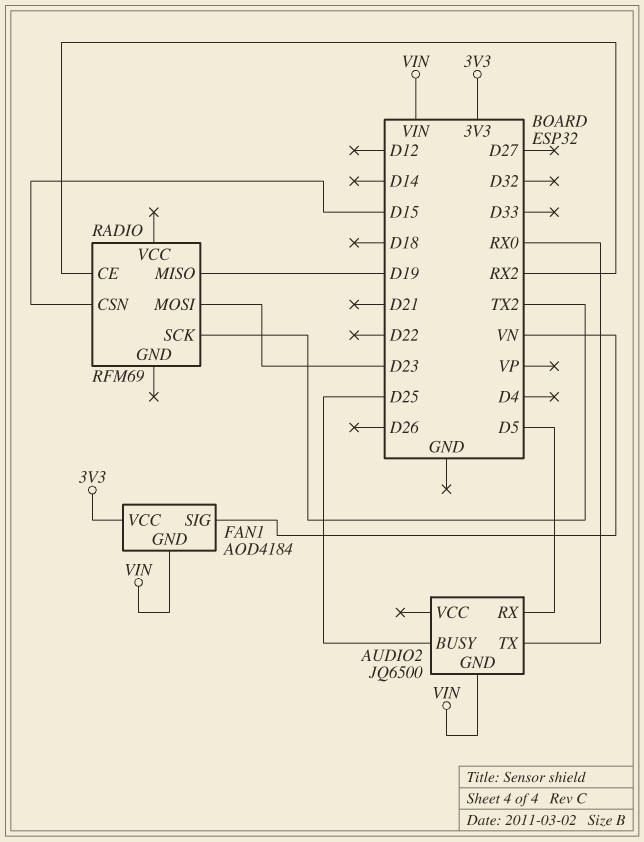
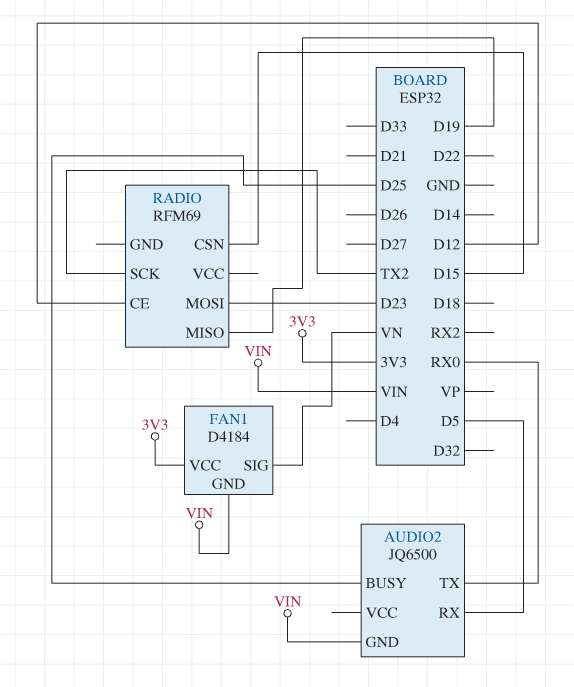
FAN1: AOD4184 -> D4184
RADIO pin CE: RX2 -> D12

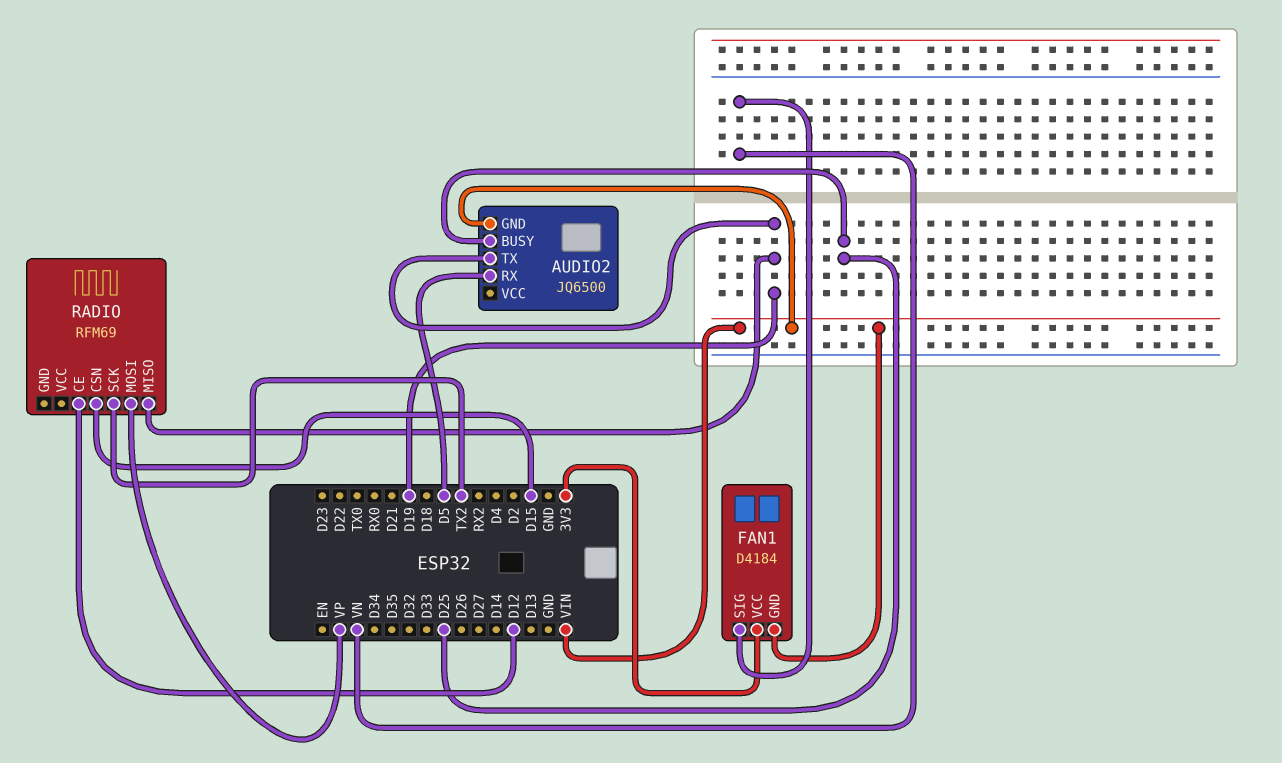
AUDIO2 pin TX: RX0 -> D19
RADIO pin MOSI: D23 -> VP

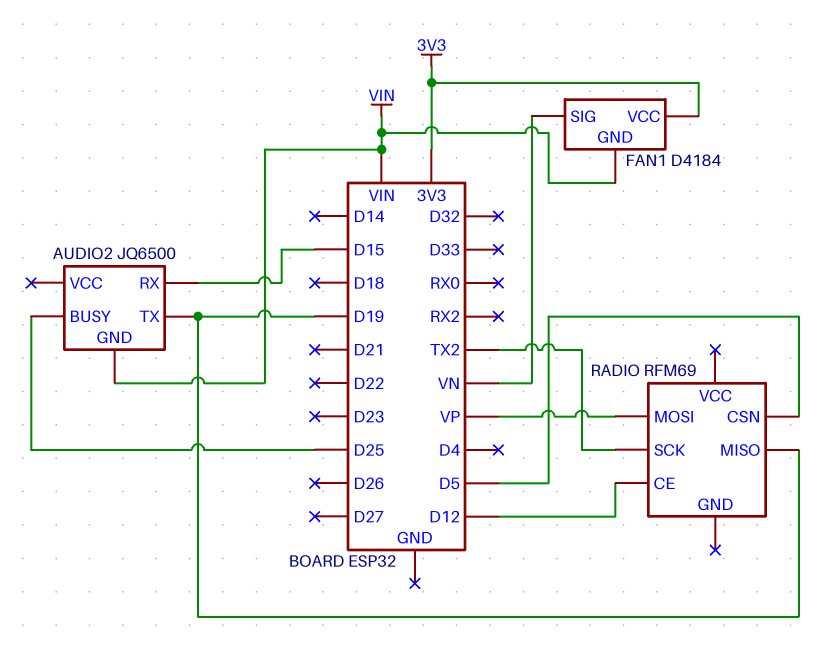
AUDIO2 pin RX: D5 -> D15
RADIO pin CSN: D15 -> D5

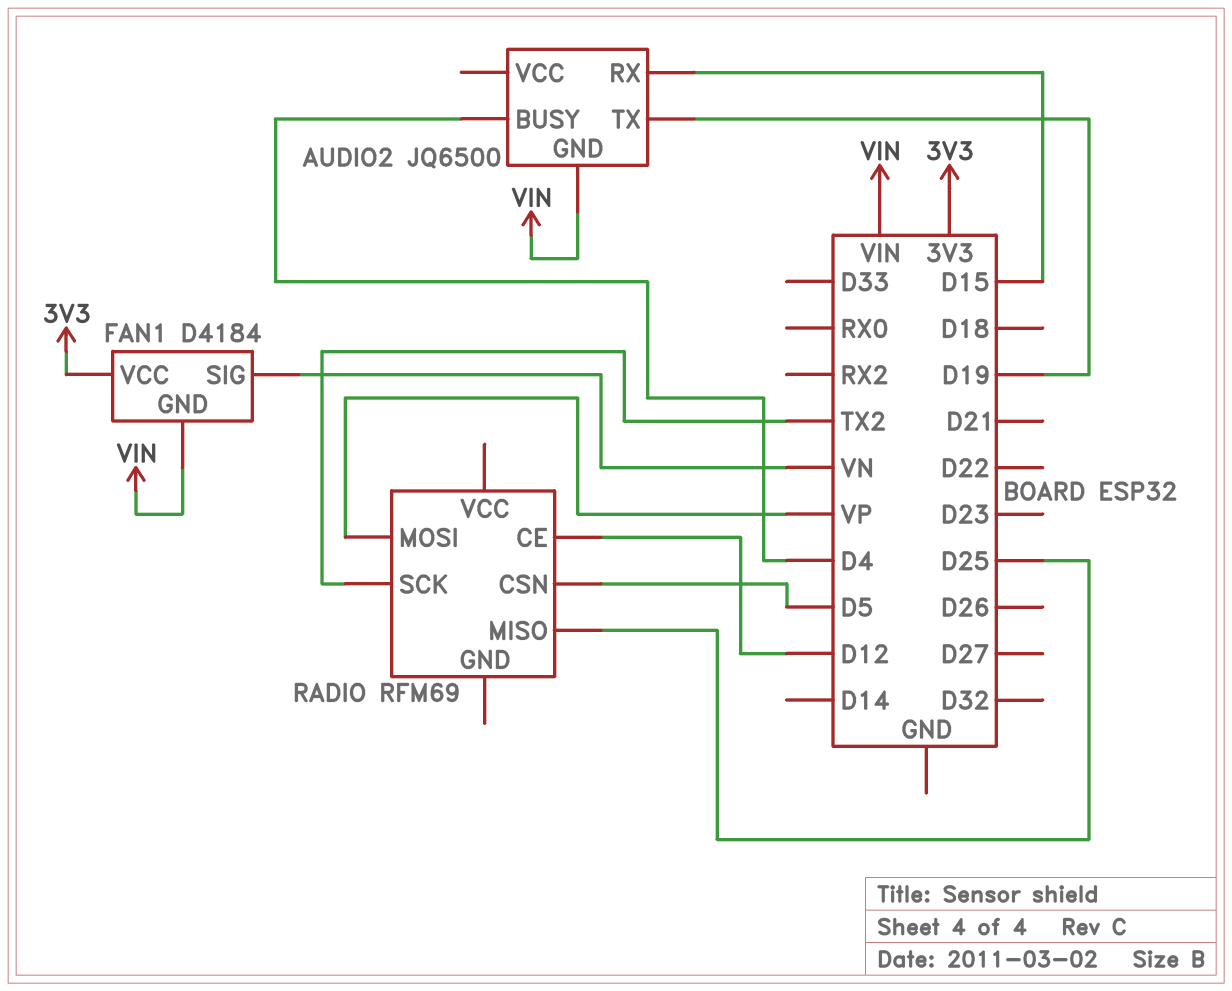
AUDIO2 pin BUSY: D25 -> D4
RADIO pin MISO: D19 -> D25

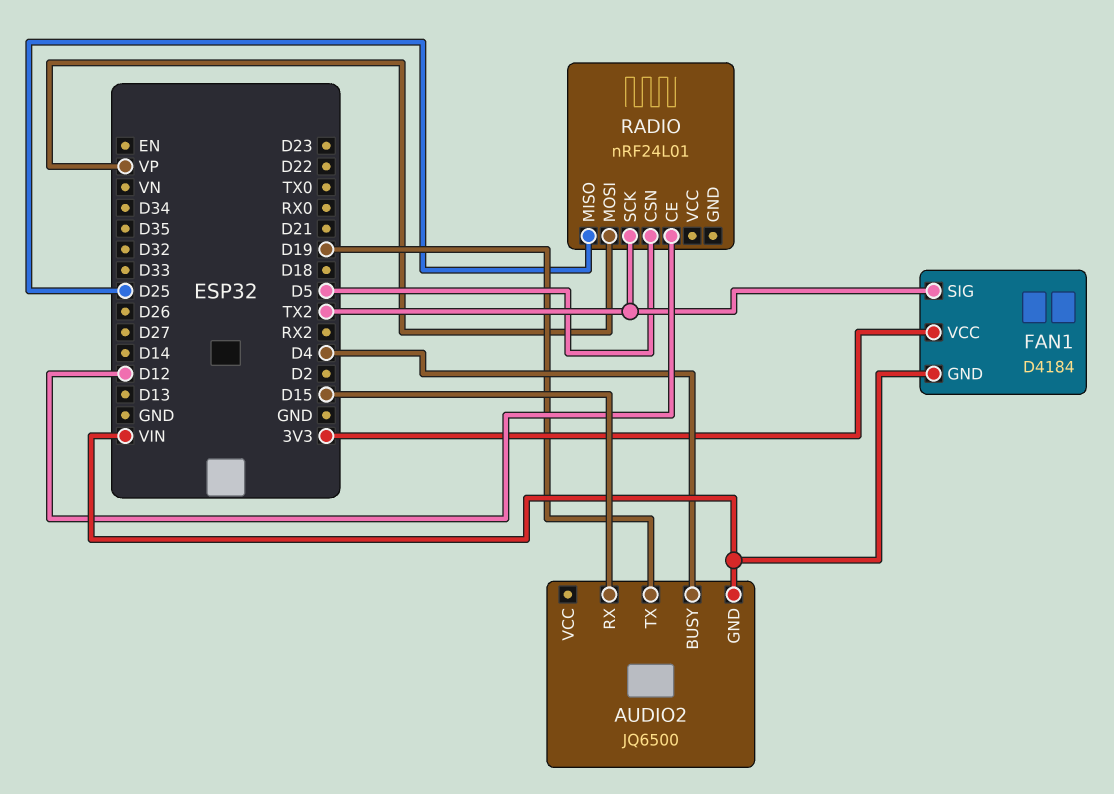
FAN1 pin SIG: VN -> TX2
RADIO: RFM69 -> nRF24L01

